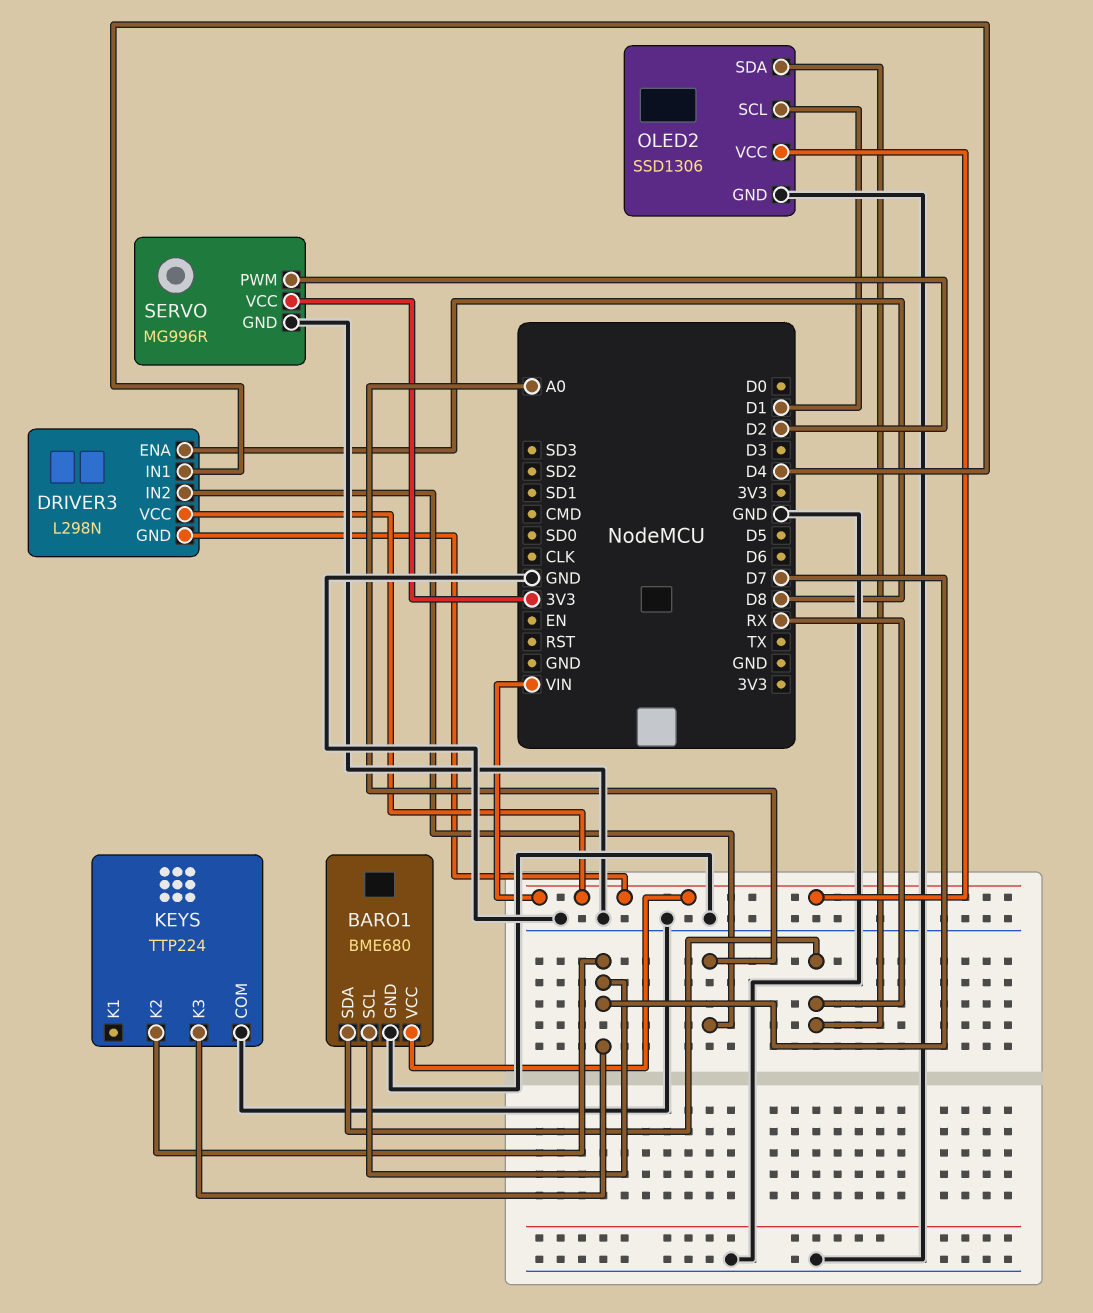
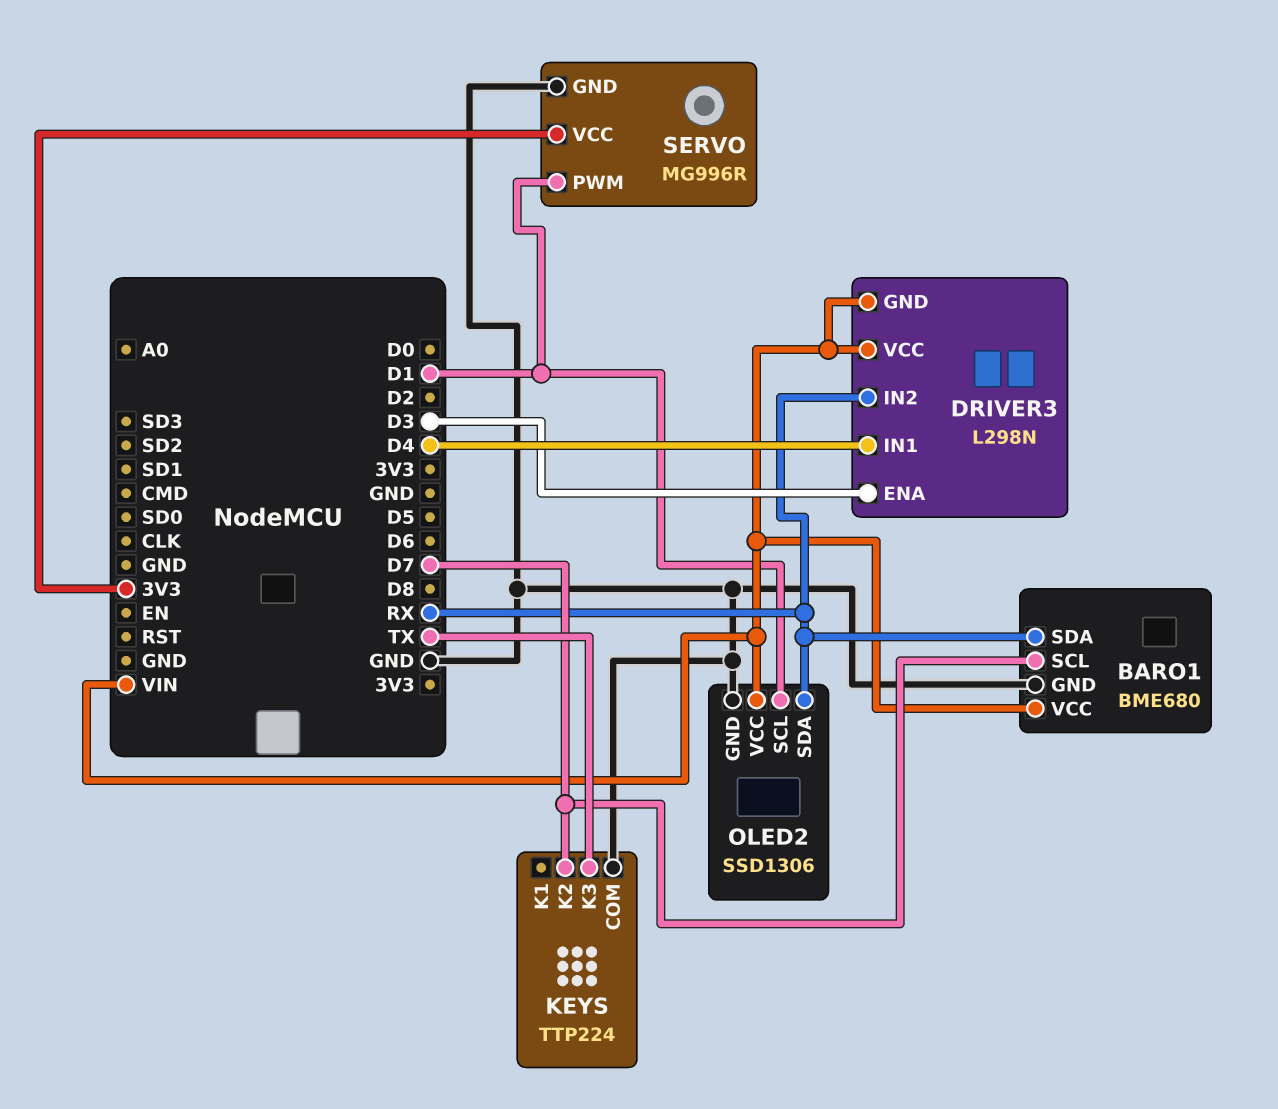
DRIVER3 pin ENA: D8 -> D3
DRIVER3 pin IN2: A0 -> RX
KEYS pin K3: D7 -> TX
SERVO pin PWM: D2 -> D1

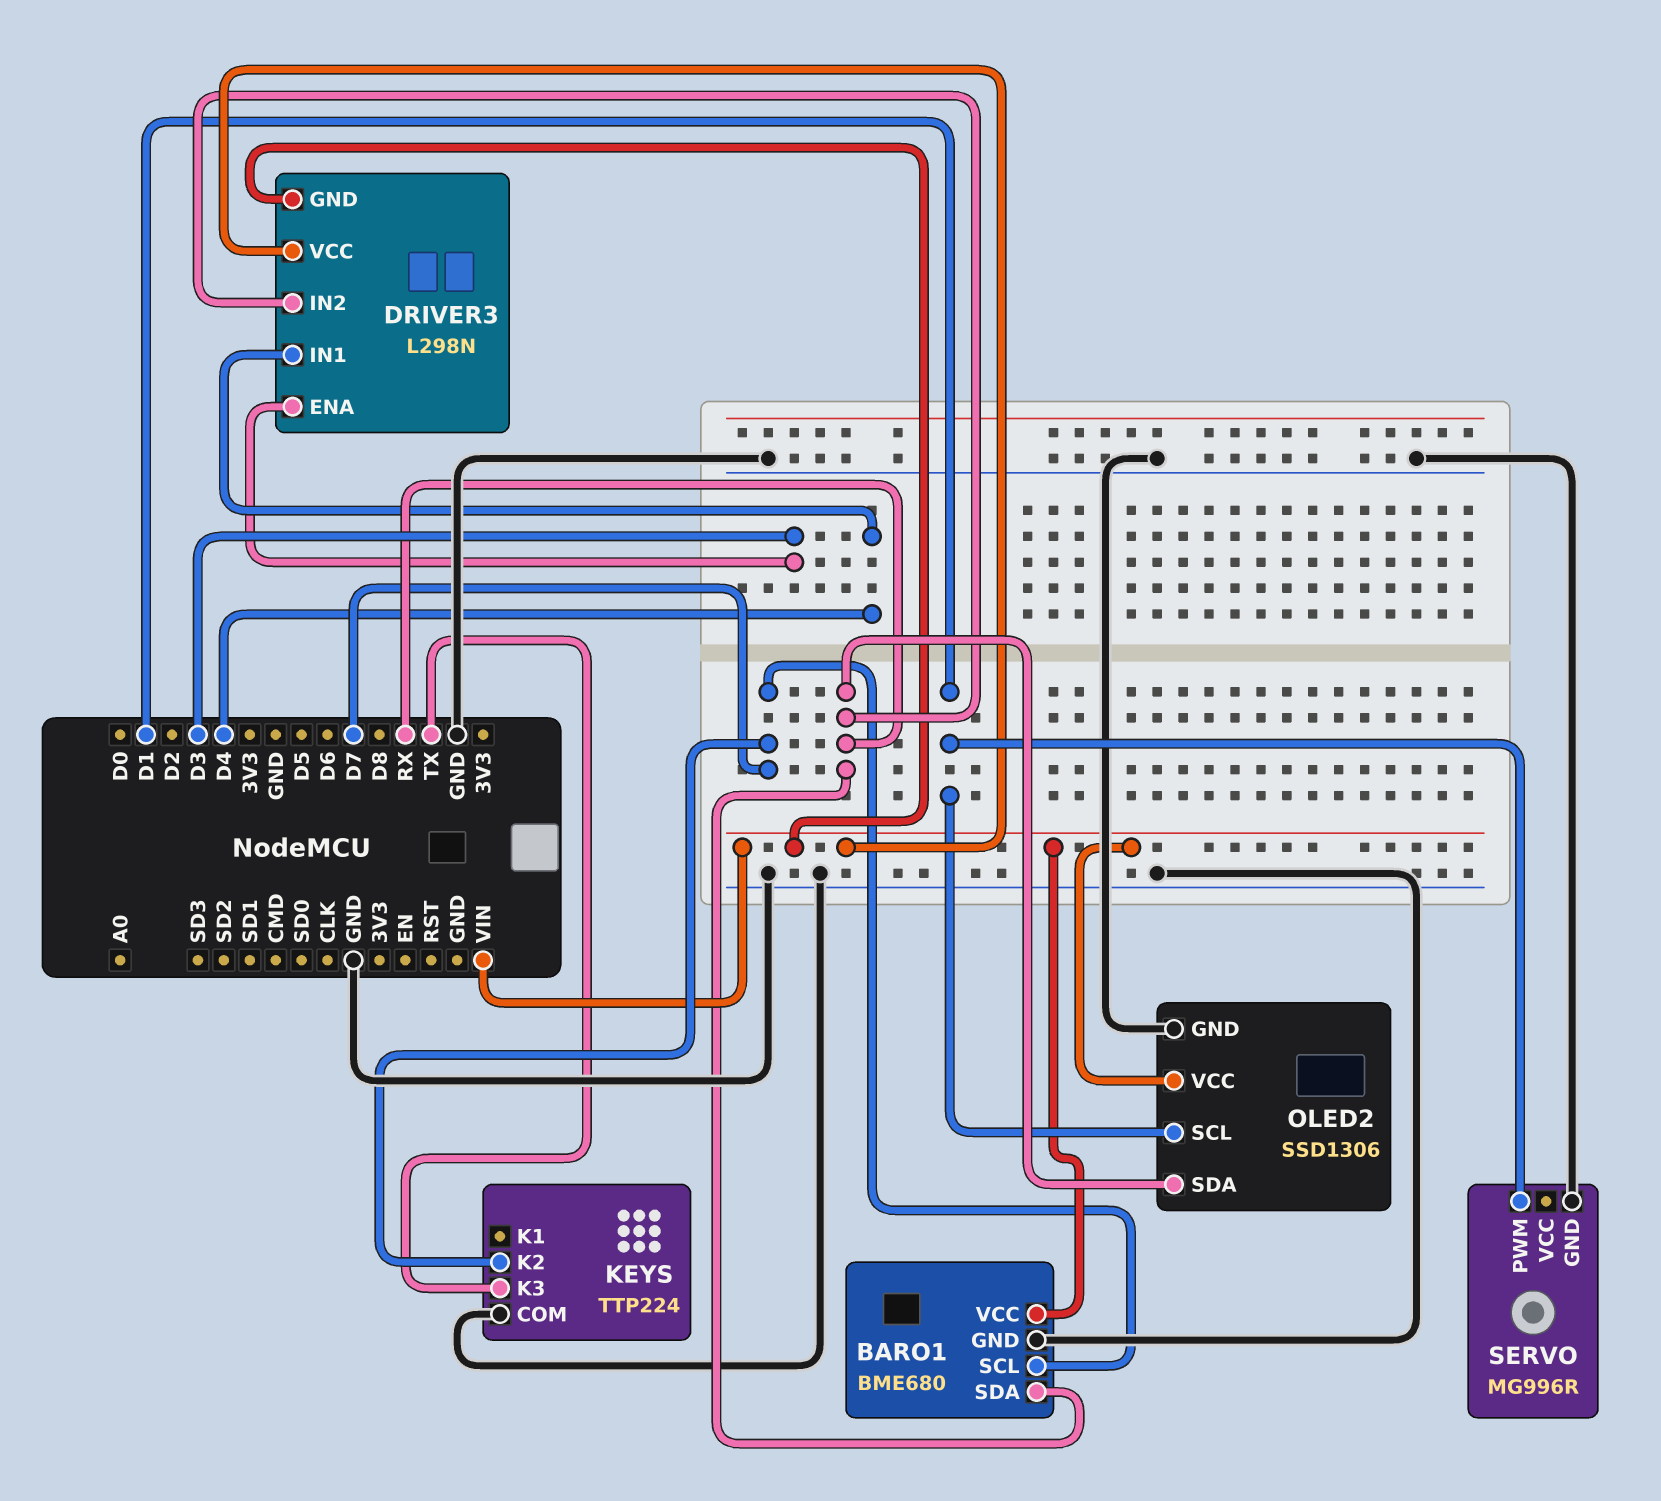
SERVO pin VCC: 3V3 -> none

